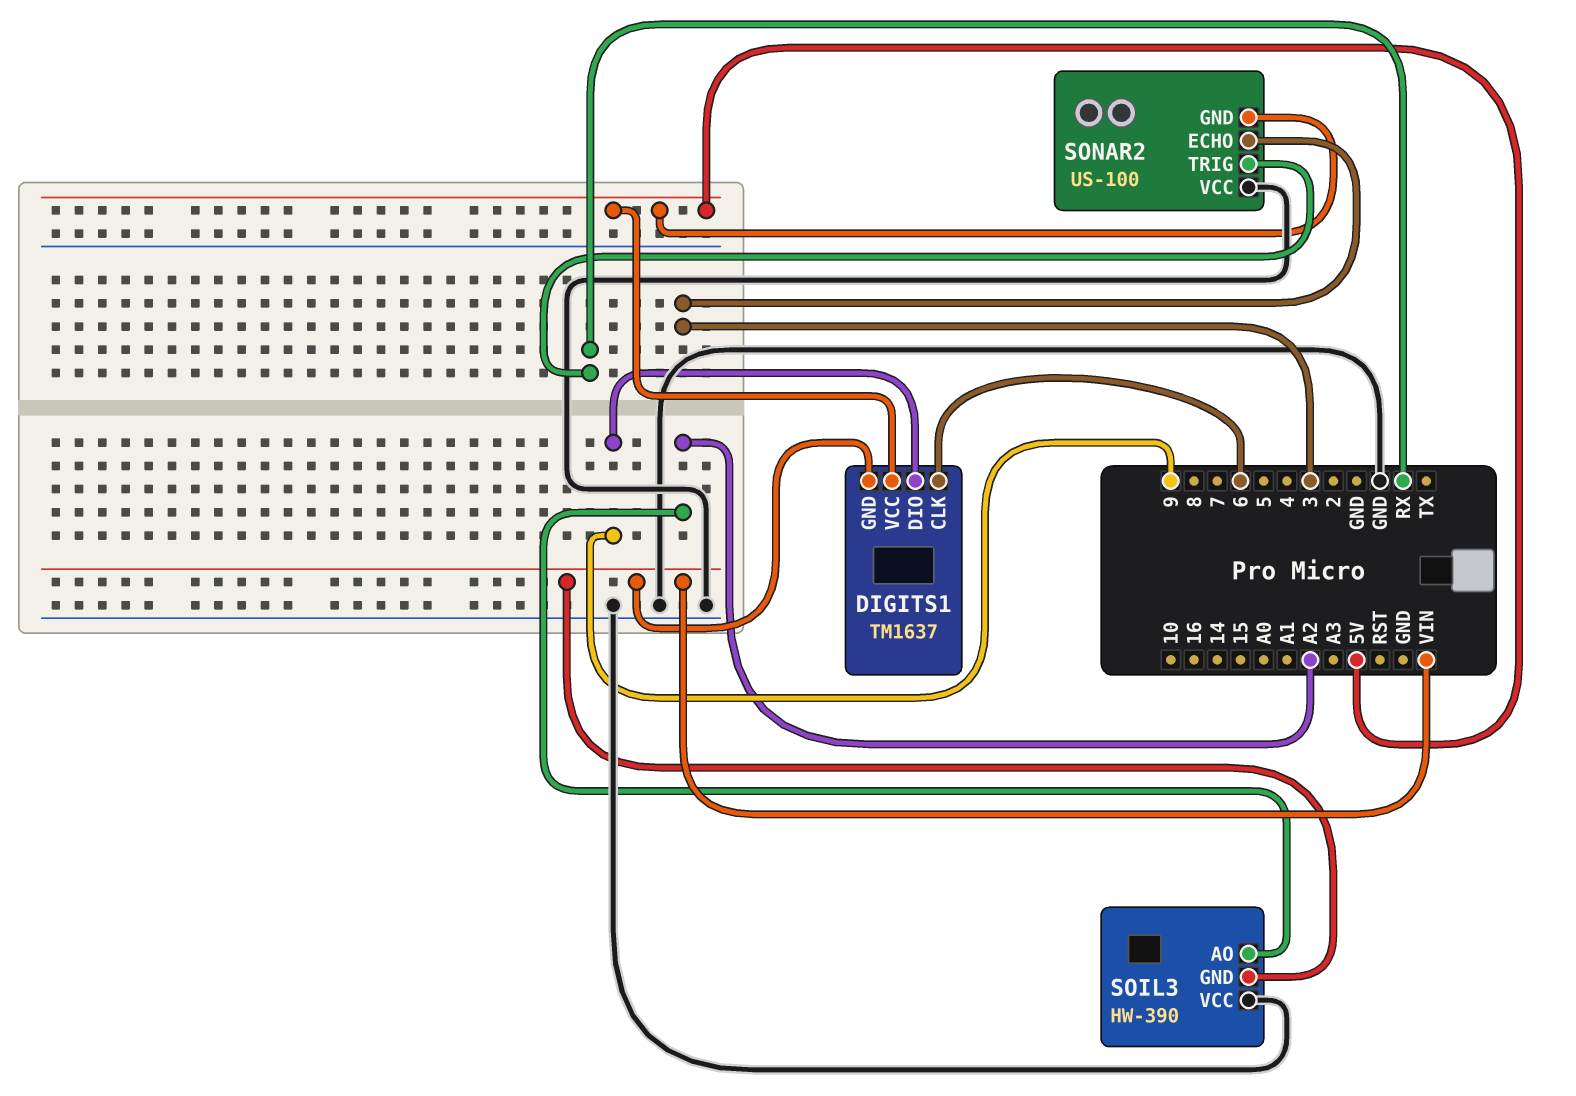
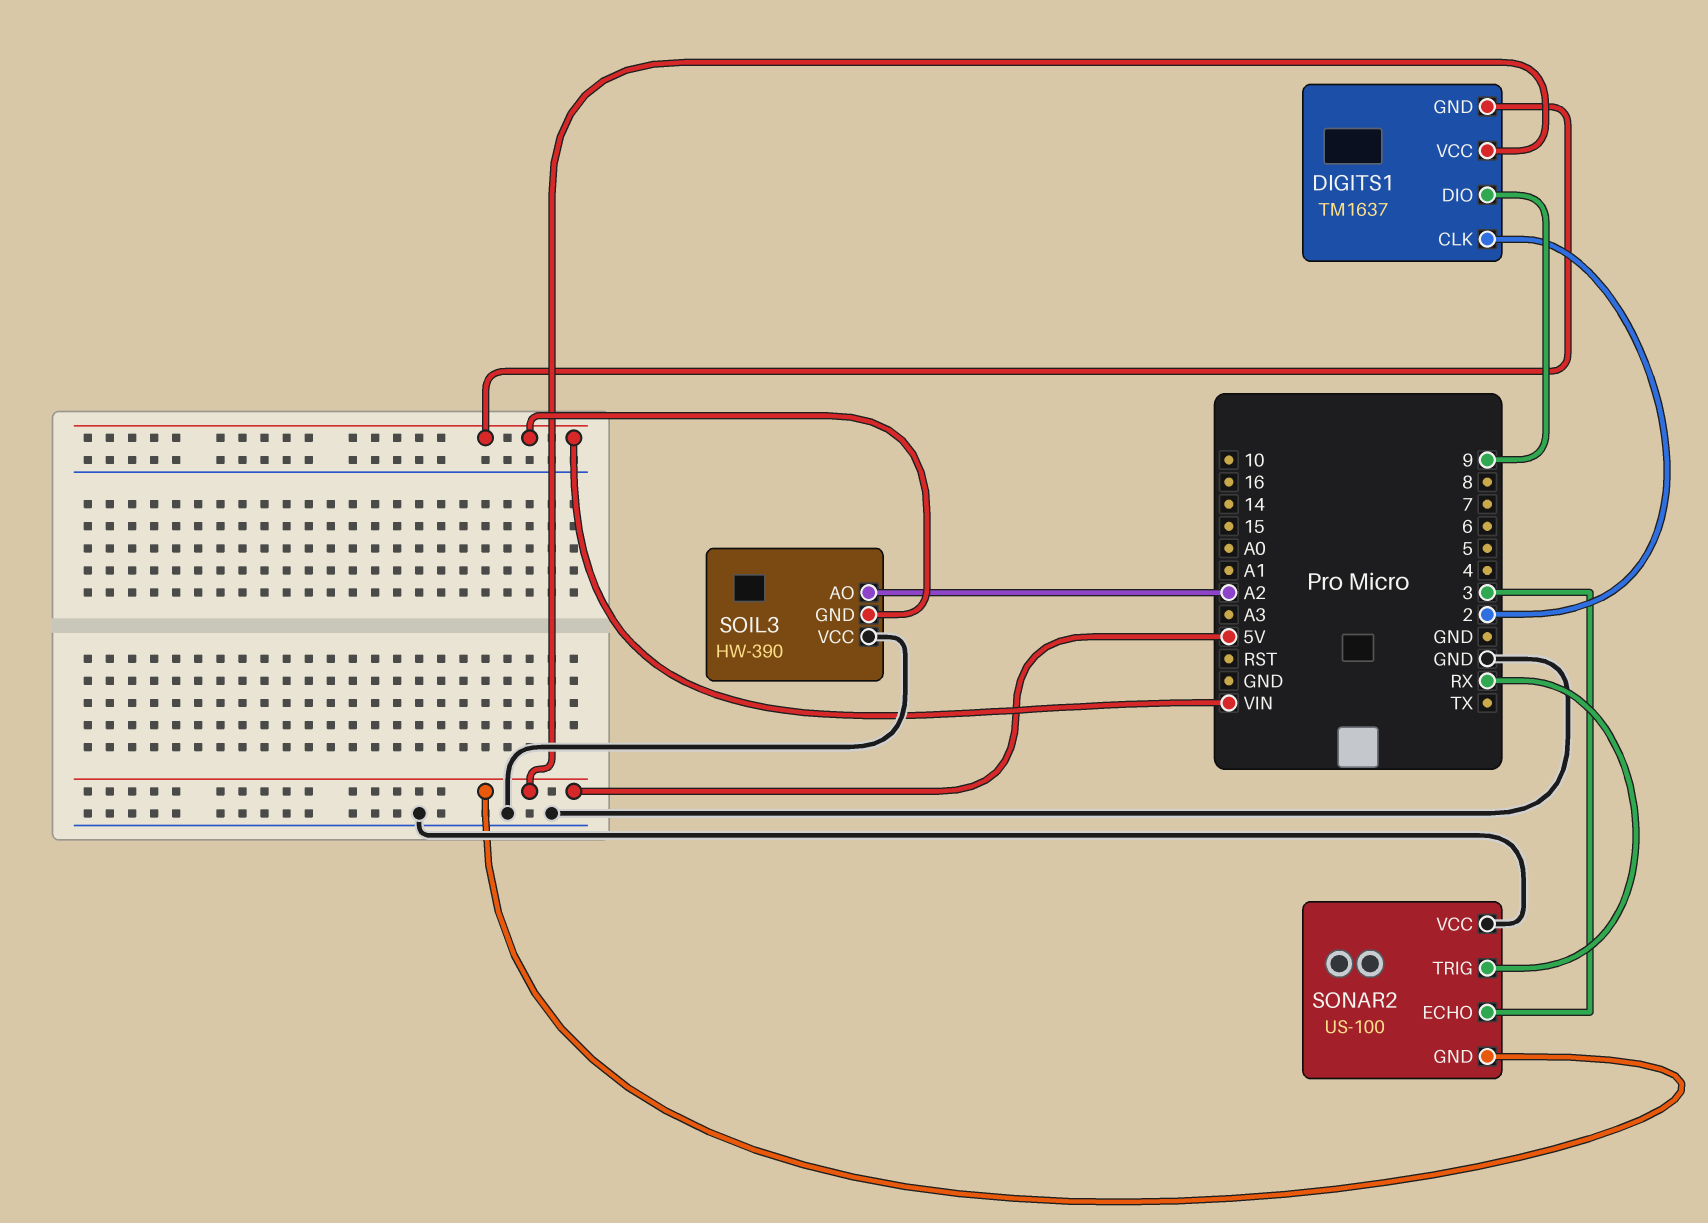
DIGITS1 pin CLK: 6 -> 2

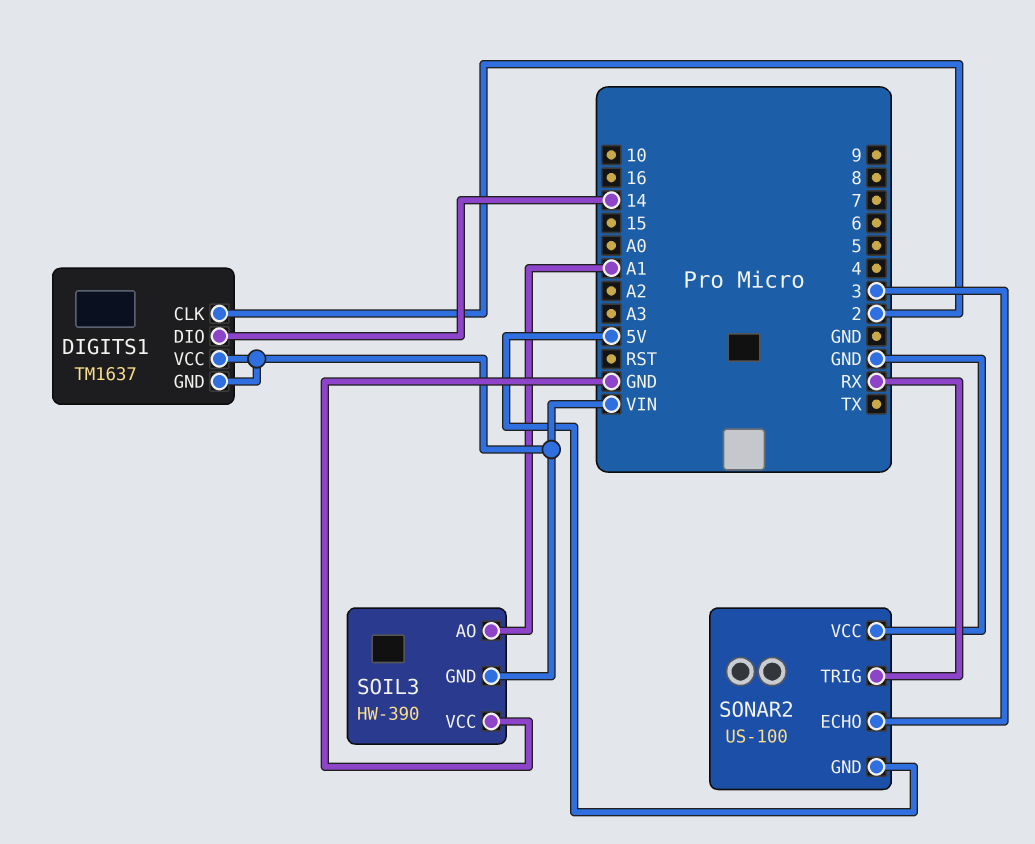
DIGITS1 pin DIO: 9 -> 14
DIGITS1 pin VCC: 5V -> VIN
SOIL3 pin AO: A2 -> A1

